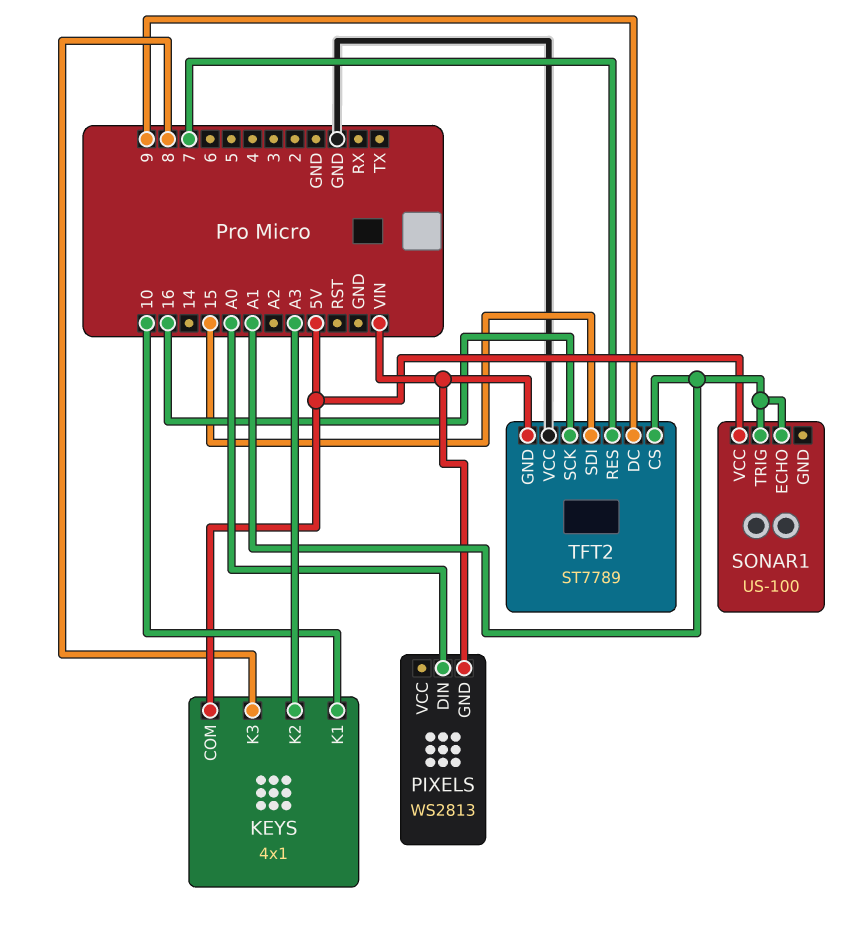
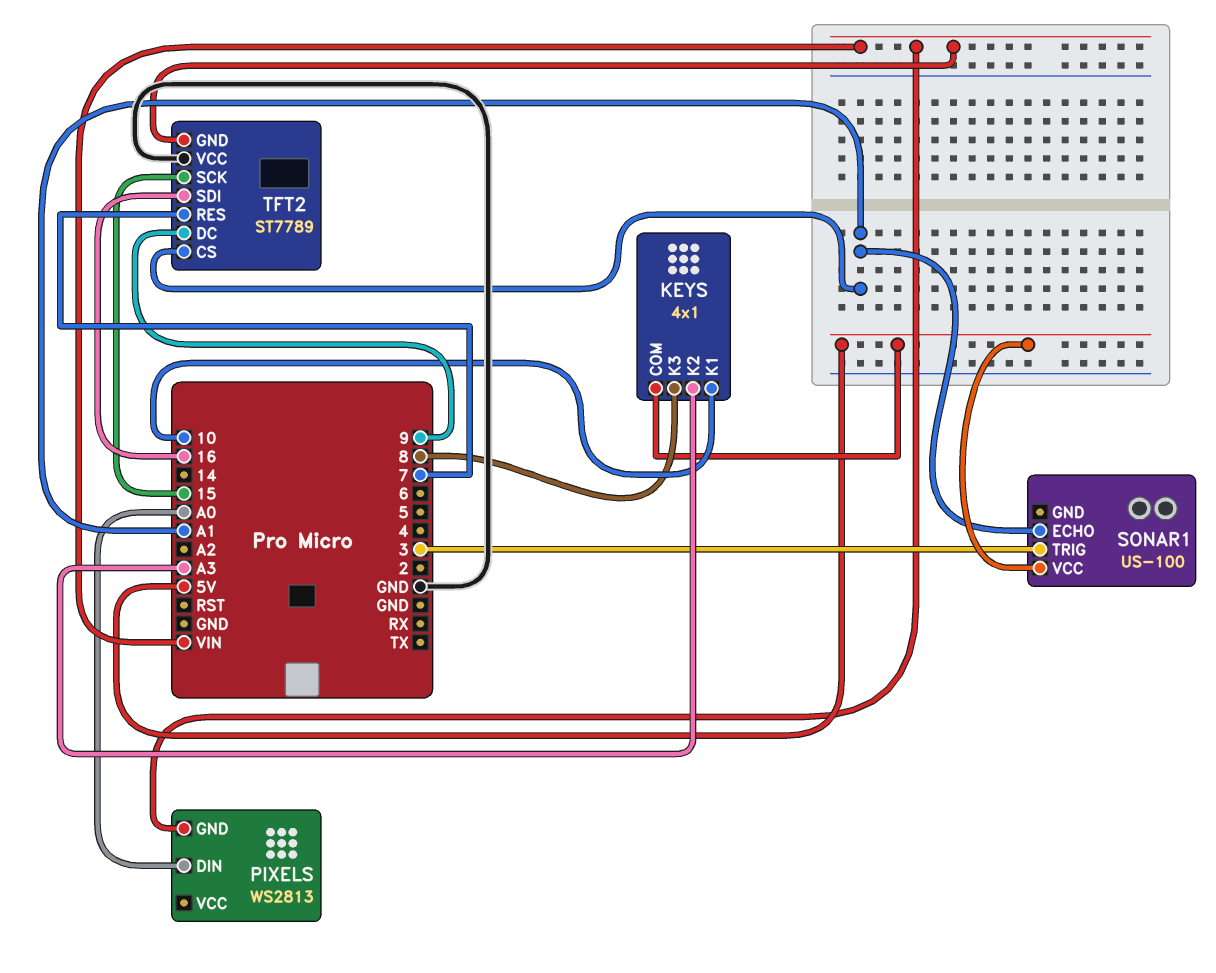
SONAR1 pin TRIG: A1 -> 3
TFT2 pin SCK: 16 -> 15
TFT2 pin SDI: 15 -> 16

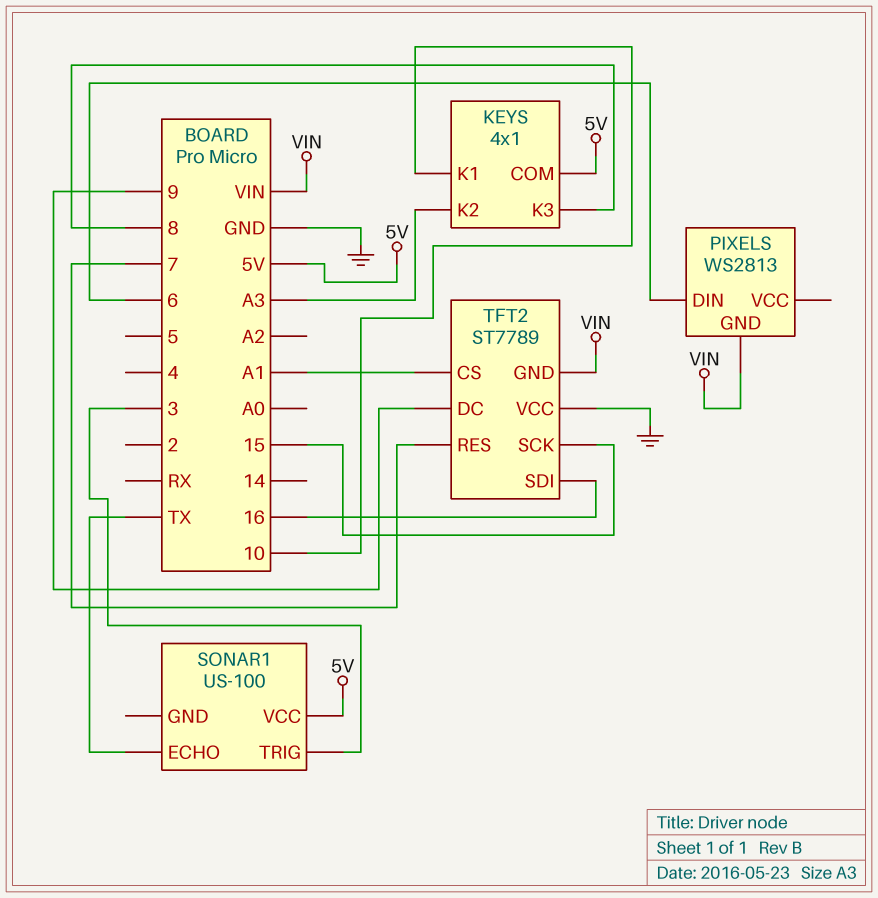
PIXELS pin DIN: A0 -> 6
SONAR1 pin ECHO: A1 -> TX

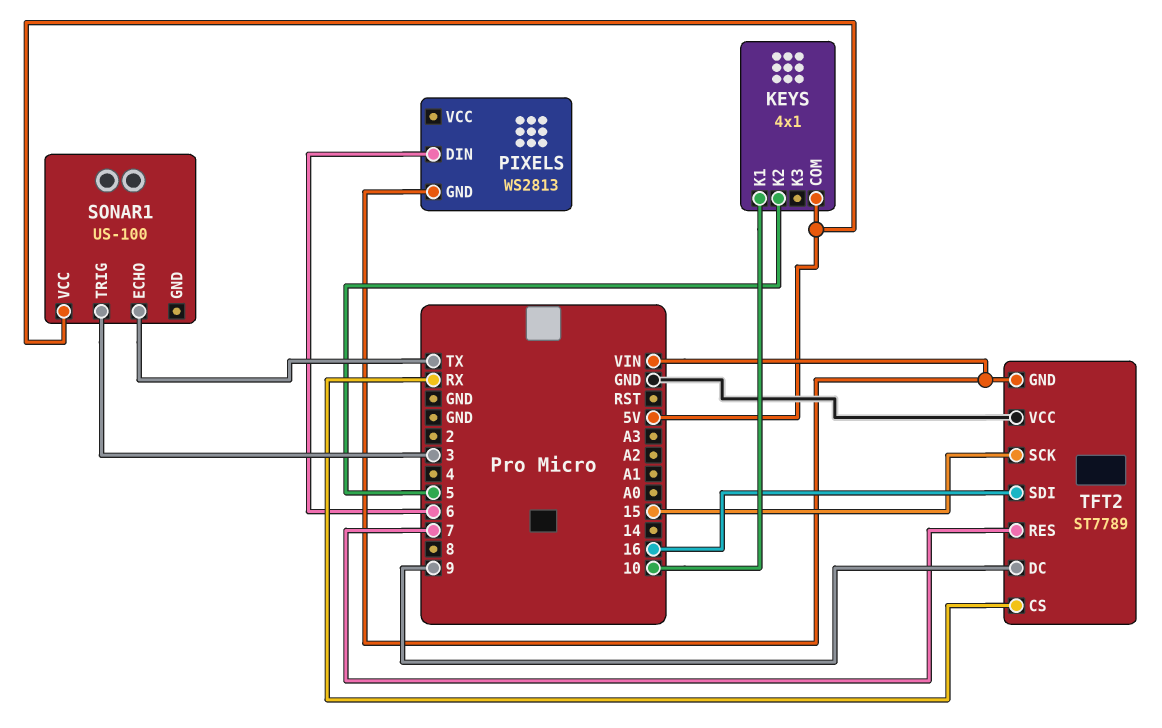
KEYS pin K2: A3 -> 5
KEYS pin K3: 8 -> none
TFT2 pin CS: A1 -> RX

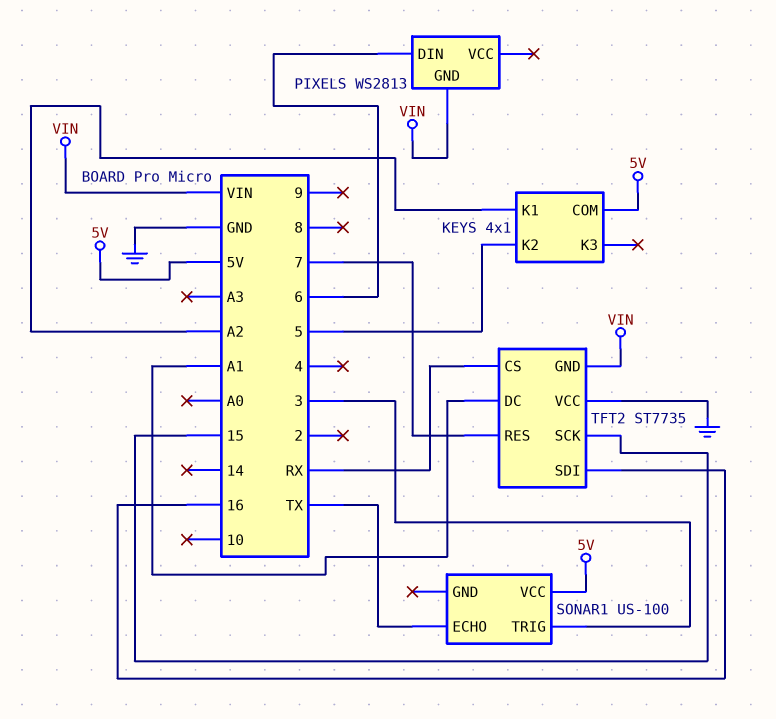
KEYS pin K1: 10 -> A2
TFT2: ST7789 -> ST7735
TFT2 pin DC: 9 -> A1

